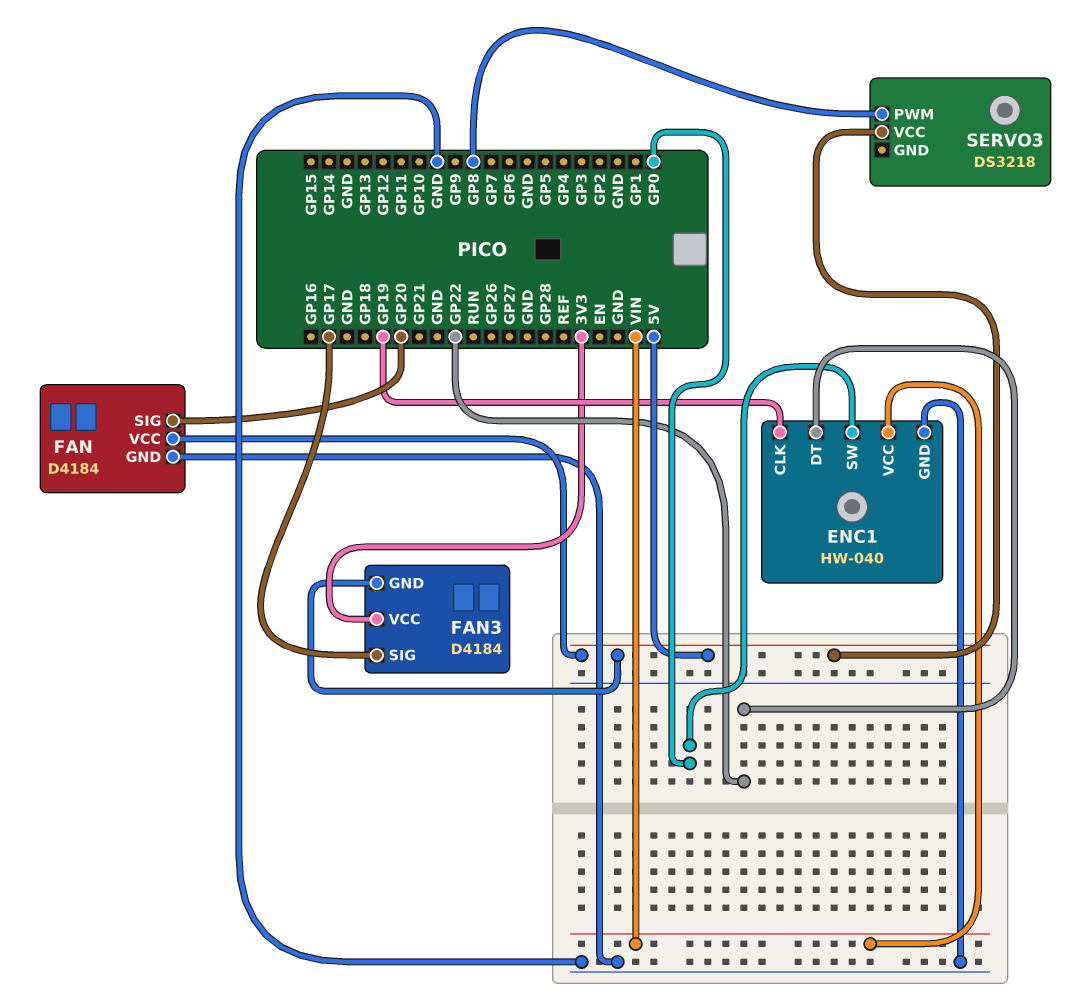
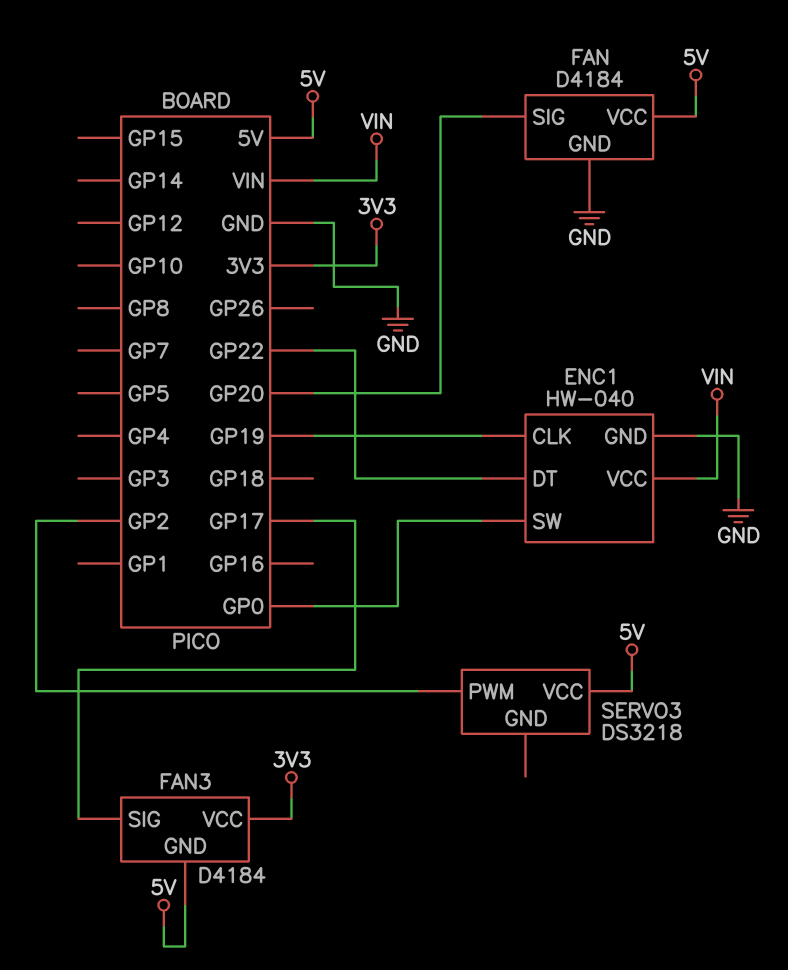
SERVO3 pin PWM: GP8 -> GP2

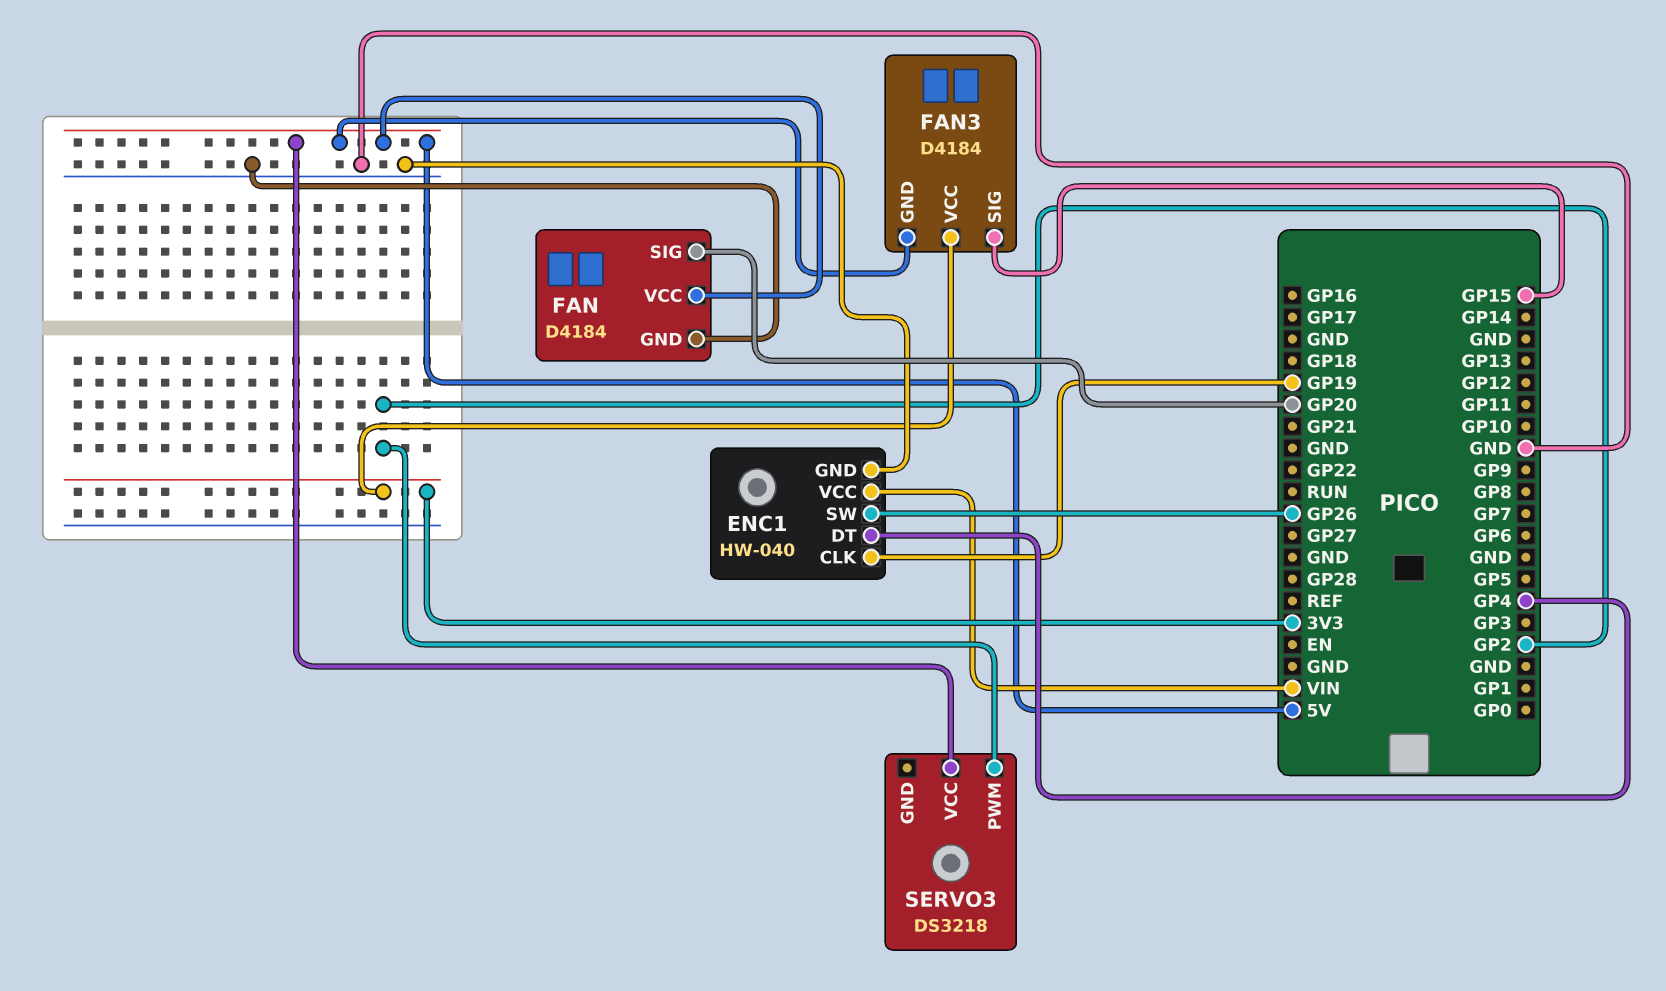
ENC1 pin DT: GP22 -> GP4
ENC1 pin SW: GP0 -> GP26
FAN3 pin SIG: GP17 -> GP15

